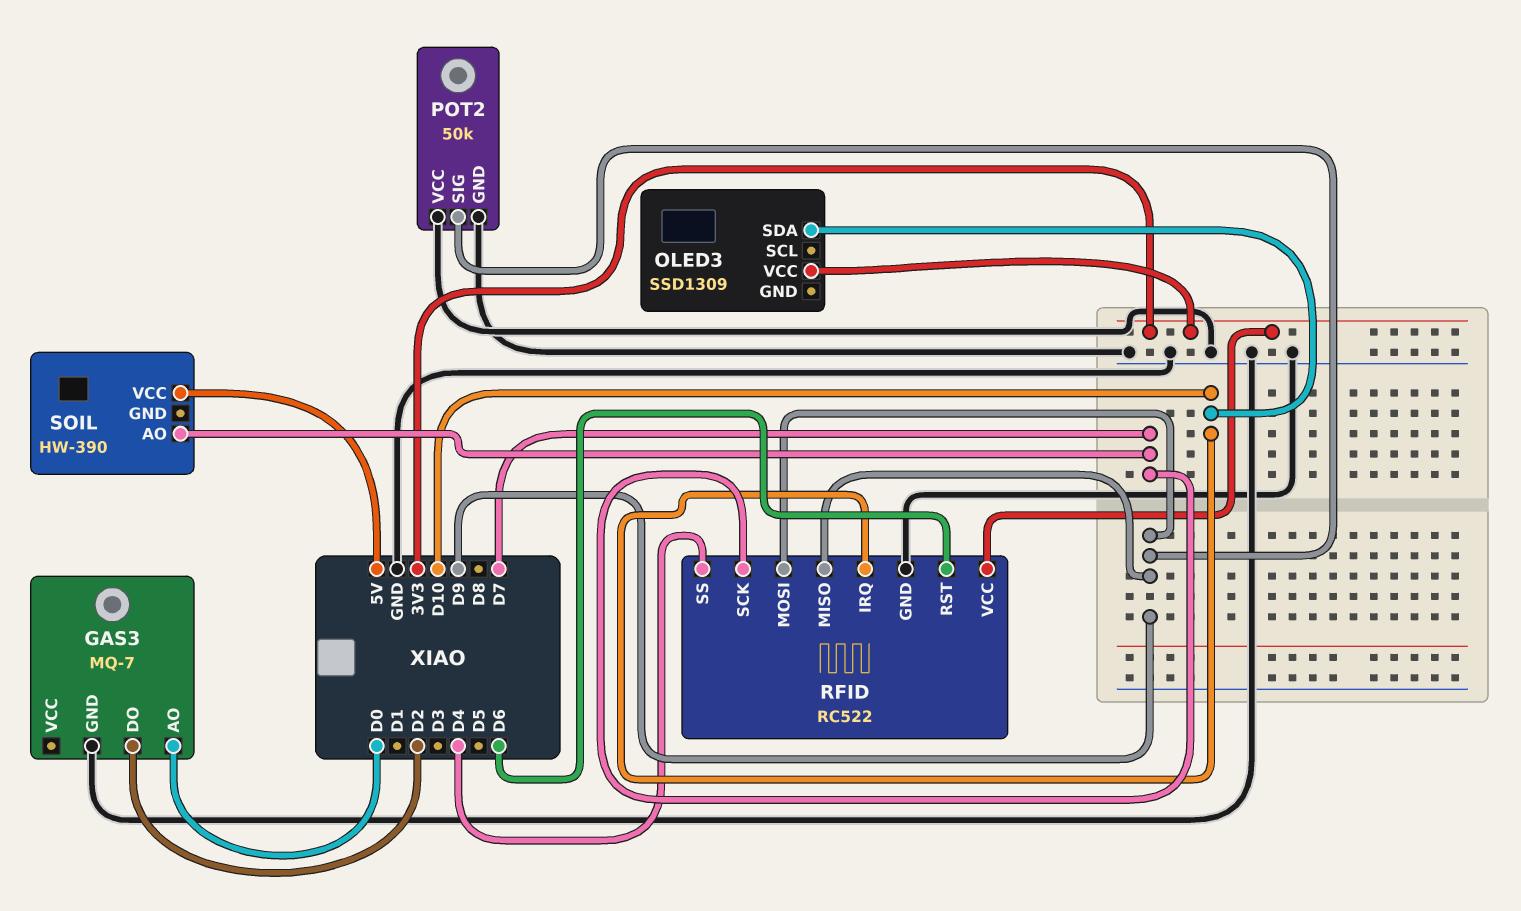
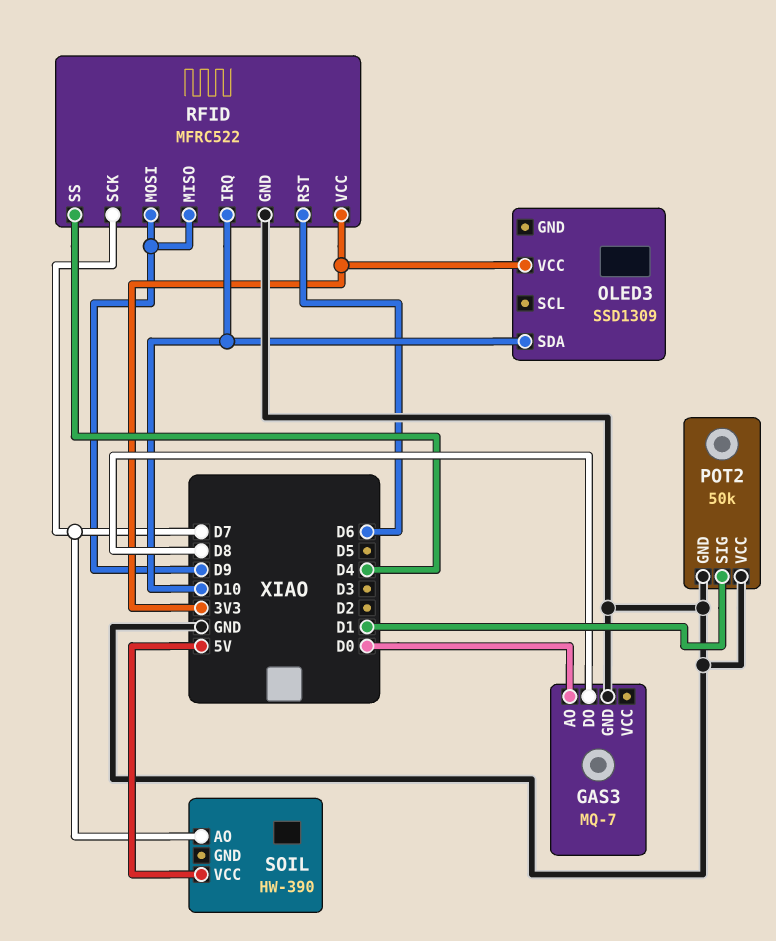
GAS3 pin DO: D2 -> D8
POT2 pin SIG: D9 -> D1
RFID: RC522 -> MFRC522

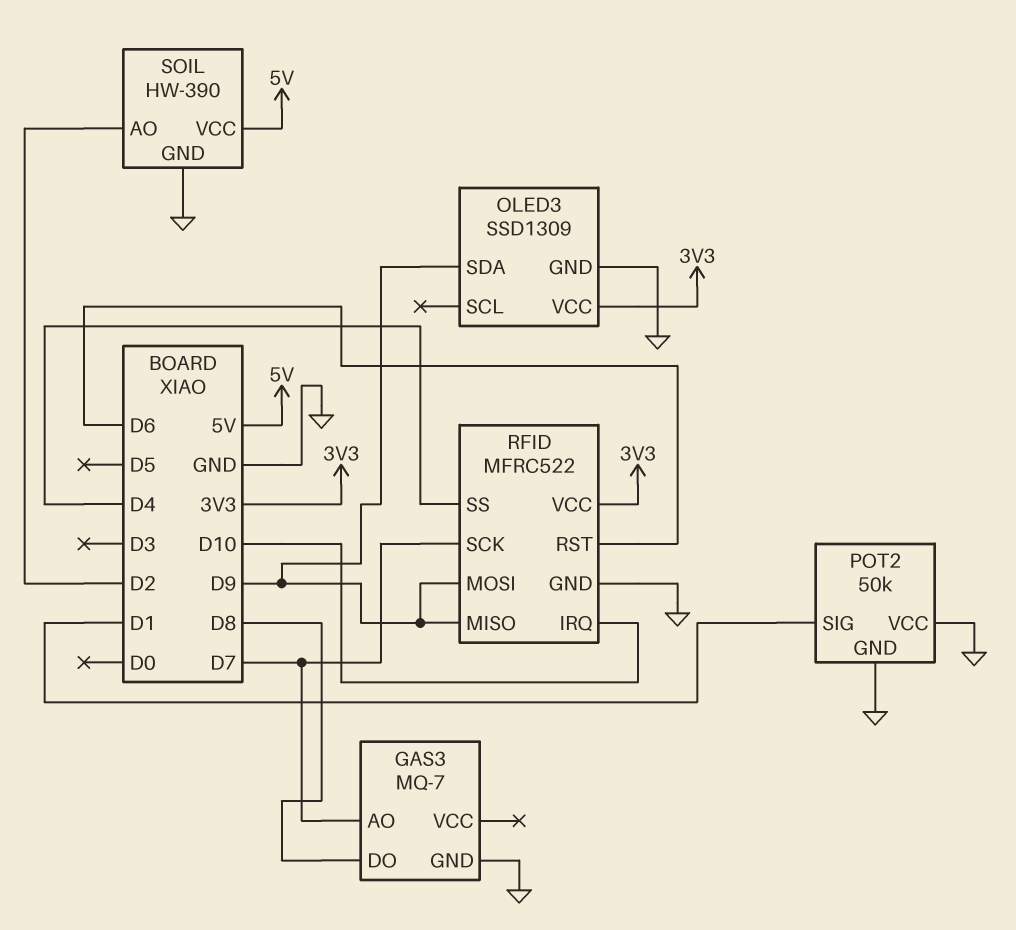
GAS3 pin AO: D0 -> D7
OLED3 pin GND: none -> GND
OLED3 pin SDA: D10 -> D9
SOIL pin AO: D7 -> D2
SOIL pin GND: none -> GND

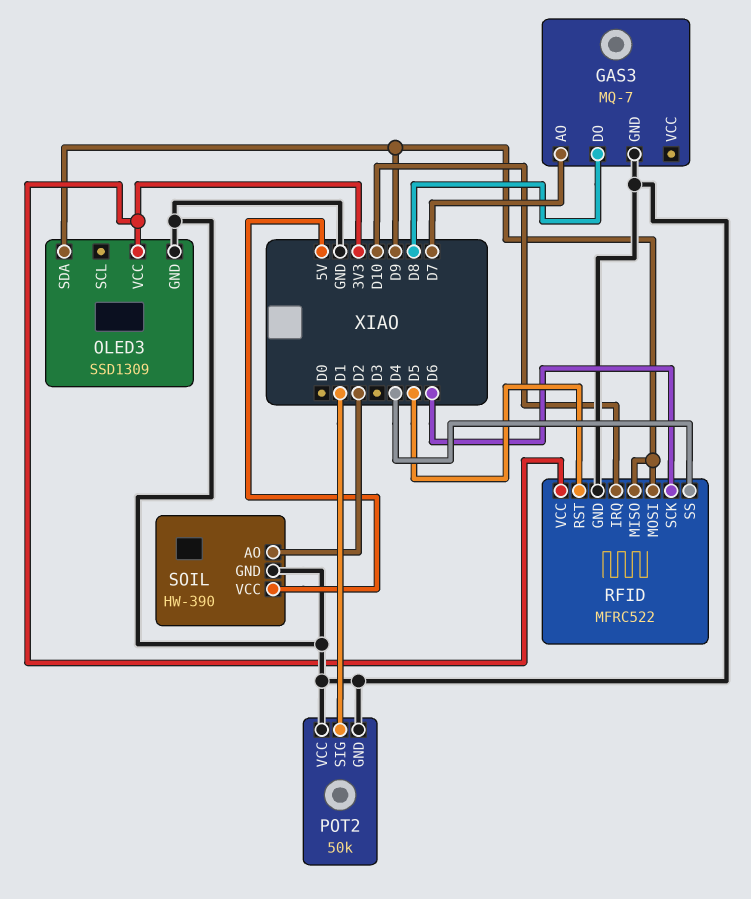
RFID pin RST: D6 -> D5
RFID pin SCK: D7 -> D6

